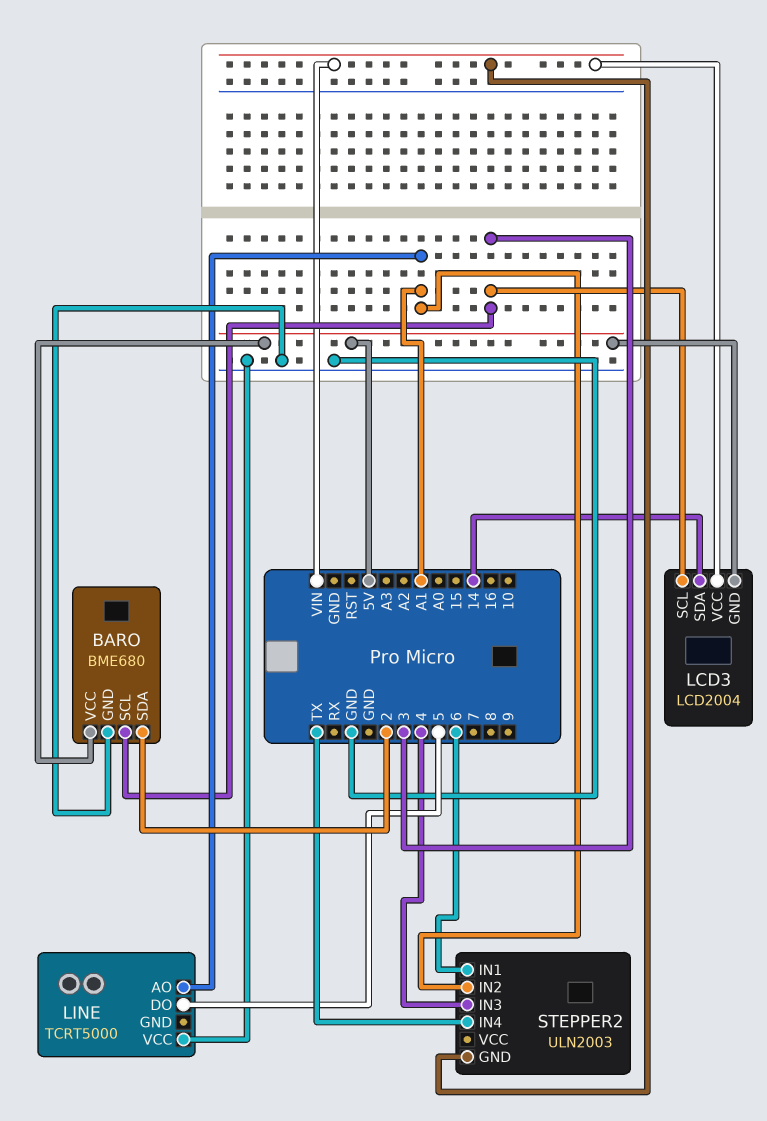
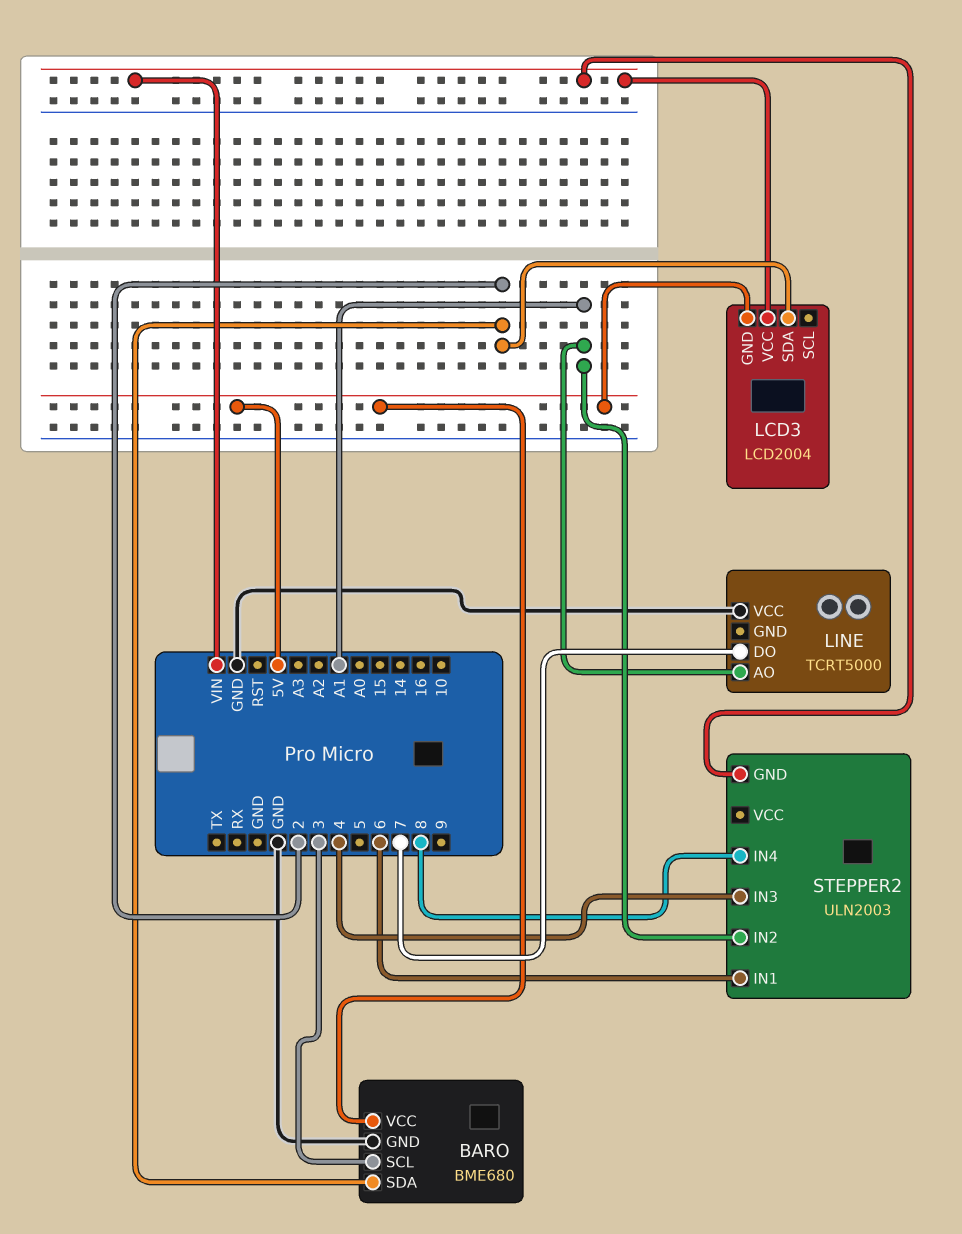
LCD3 pin SCL: 3 -> none
LCD3 pin SDA: 14 -> 2
LINE pin DO: 5 -> 7
STEPPER2 pin IN4: TX -> 8

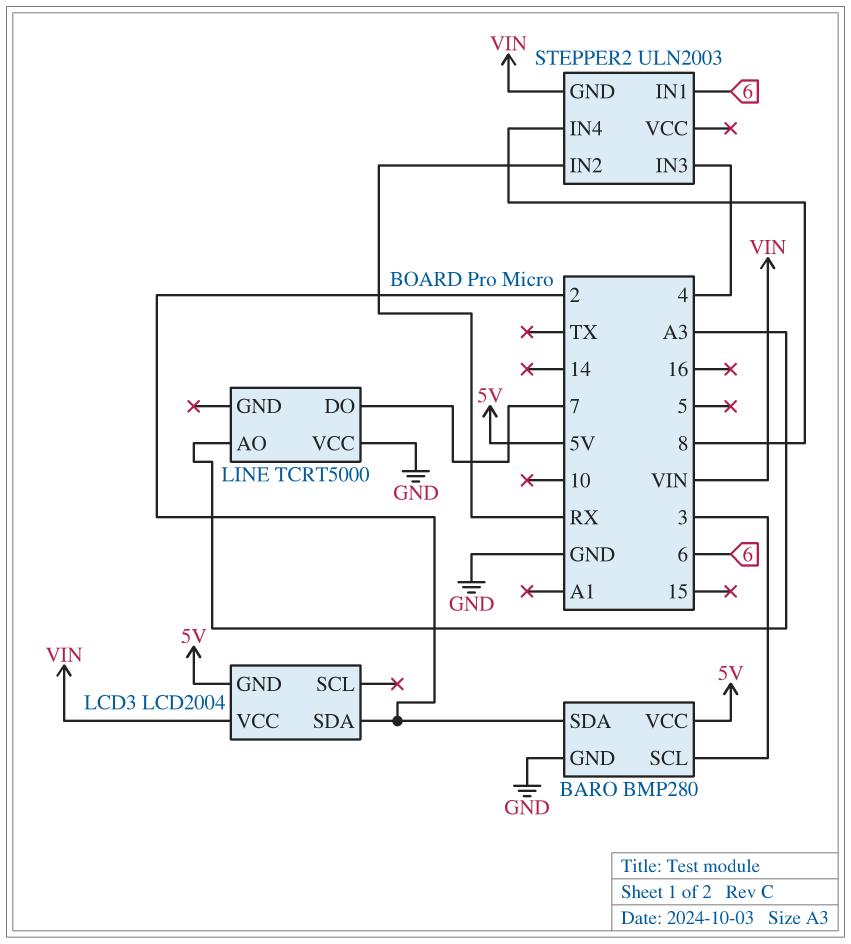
BARO: BME680 -> BMP280
LINE pin AO: A1 -> A3
STEPPER2 pin IN2: A1 -> RX

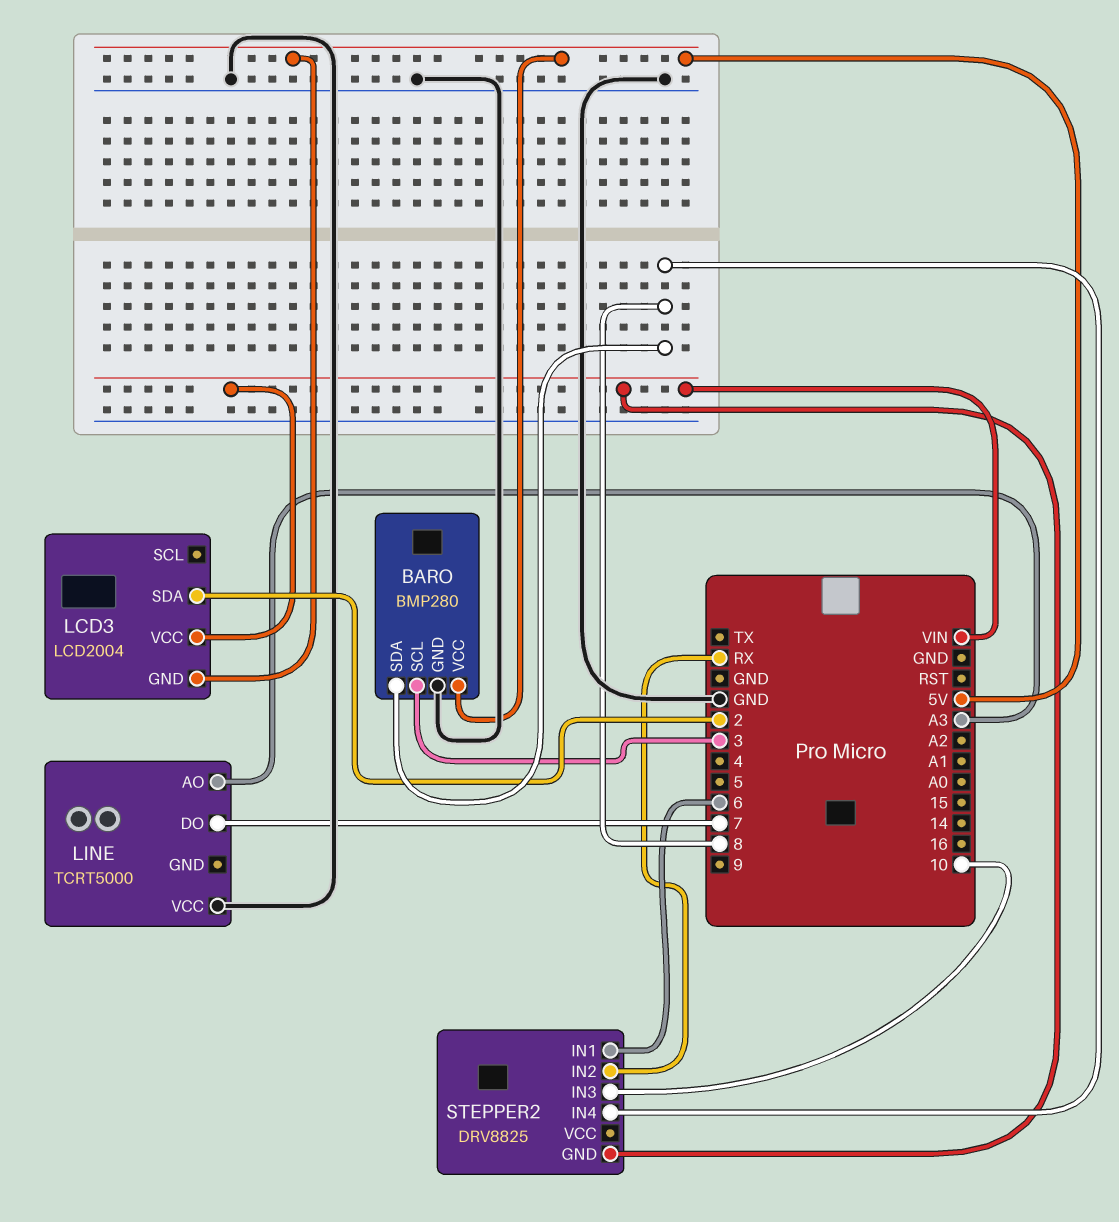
BARO pin SDA: 2 -> 8
STEPPER2: ULN2003 -> DRV8825
STEPPER2 pin IN3: 4 -> 10

